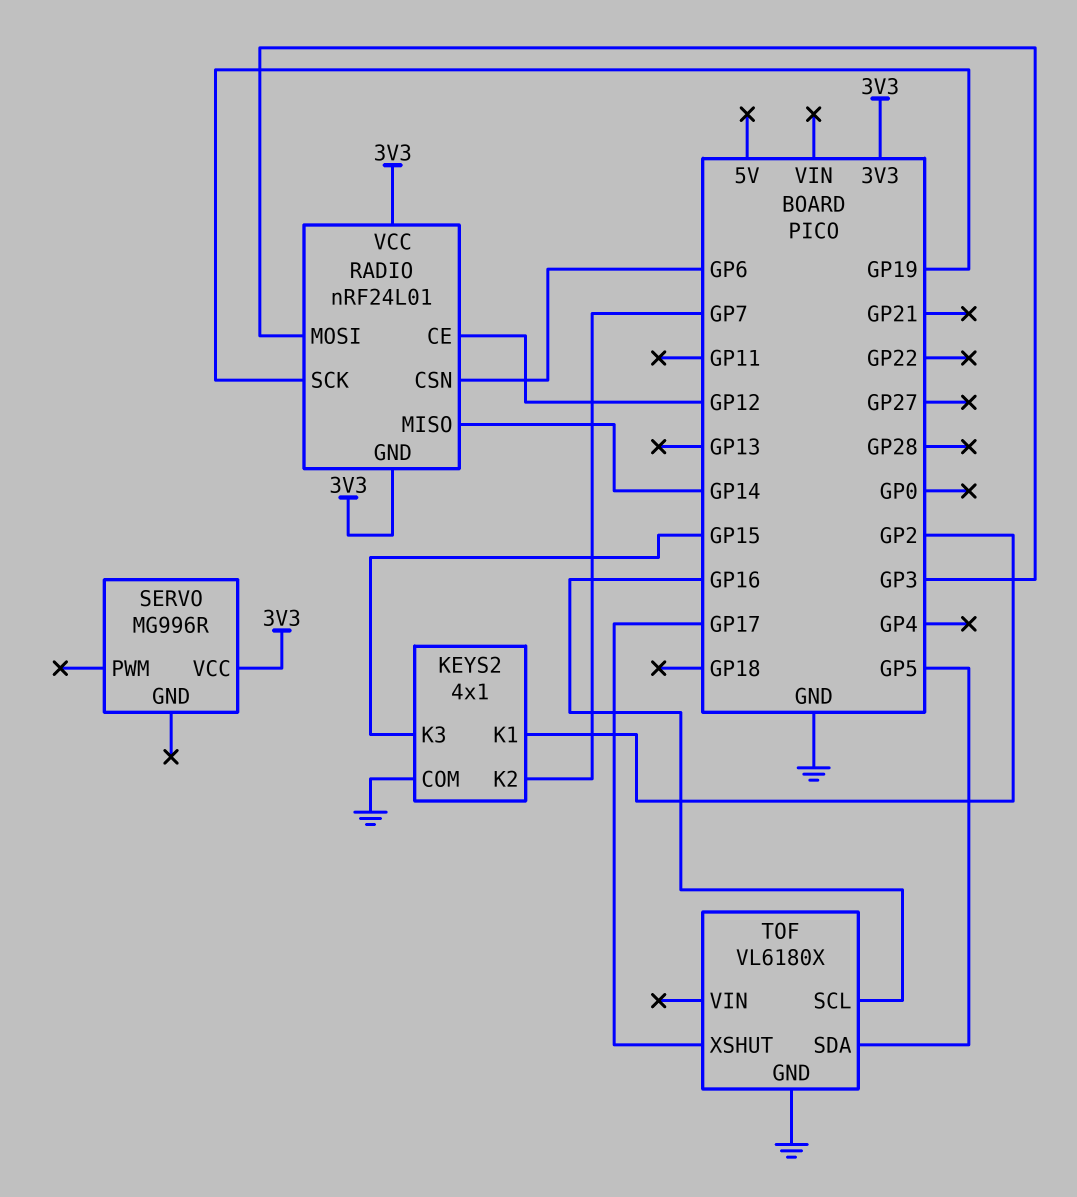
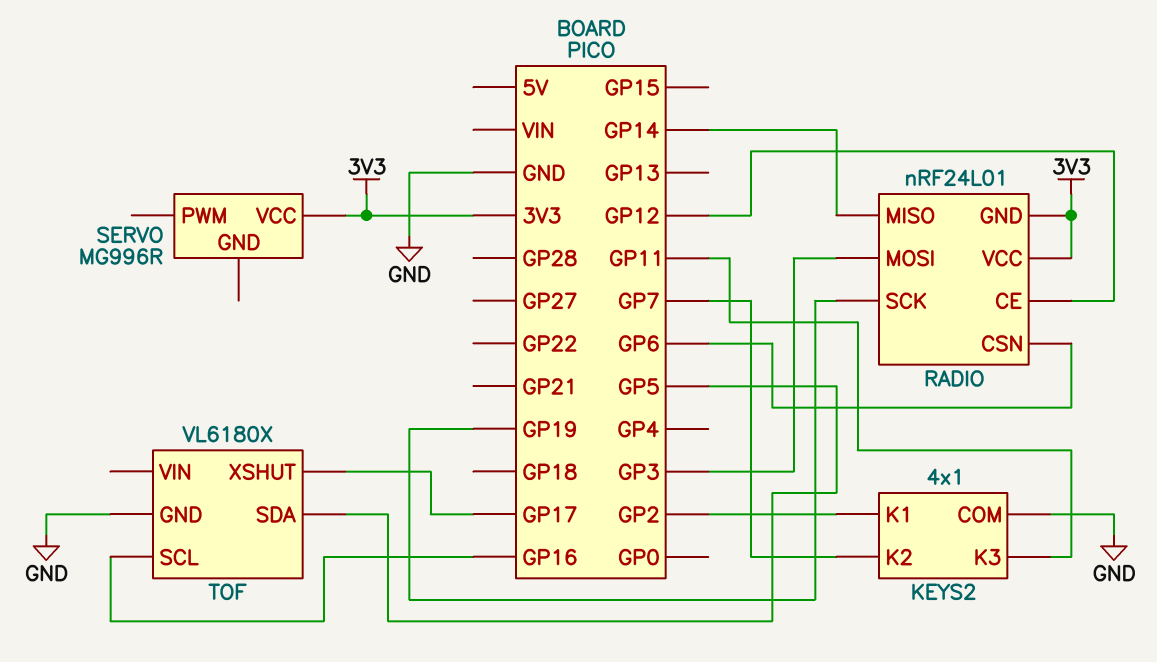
KEYS2 pin K3: GP15 -> GP11

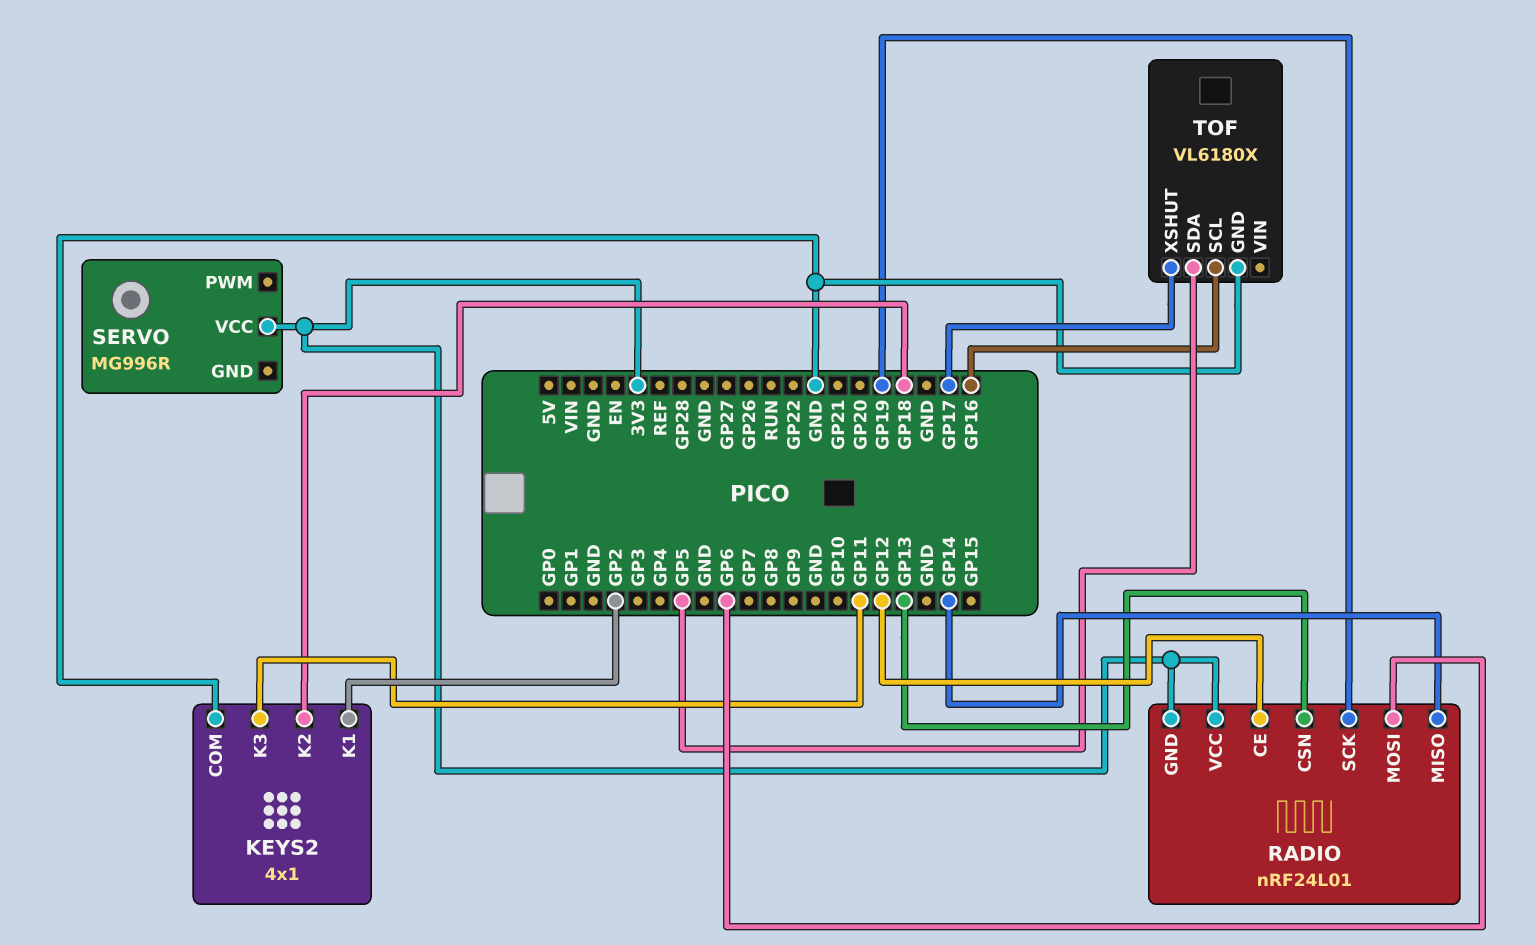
KEYS2 pin K2: GP7 -> GP18
RADIO pin CSN: GP6 -> GP13
RADIO pin MOSI: GP3 -> GP6

